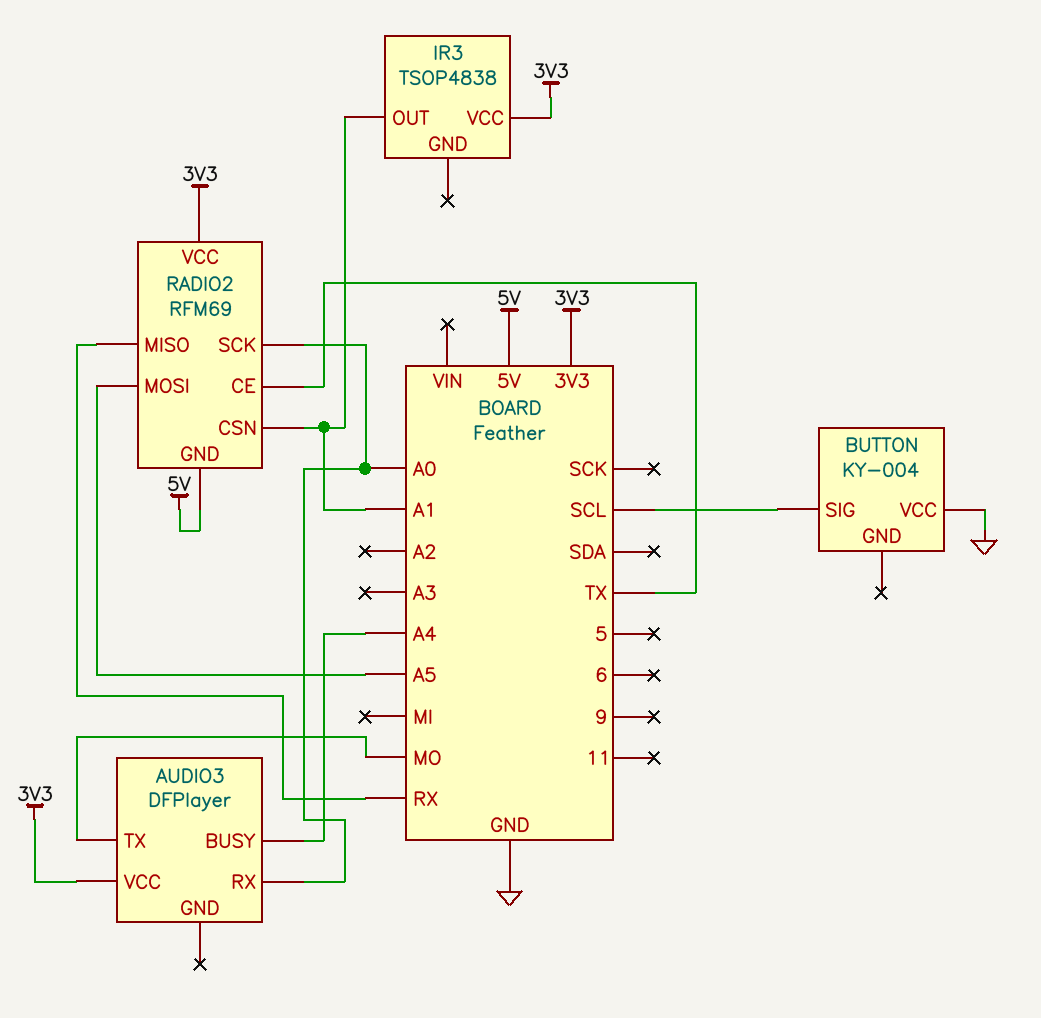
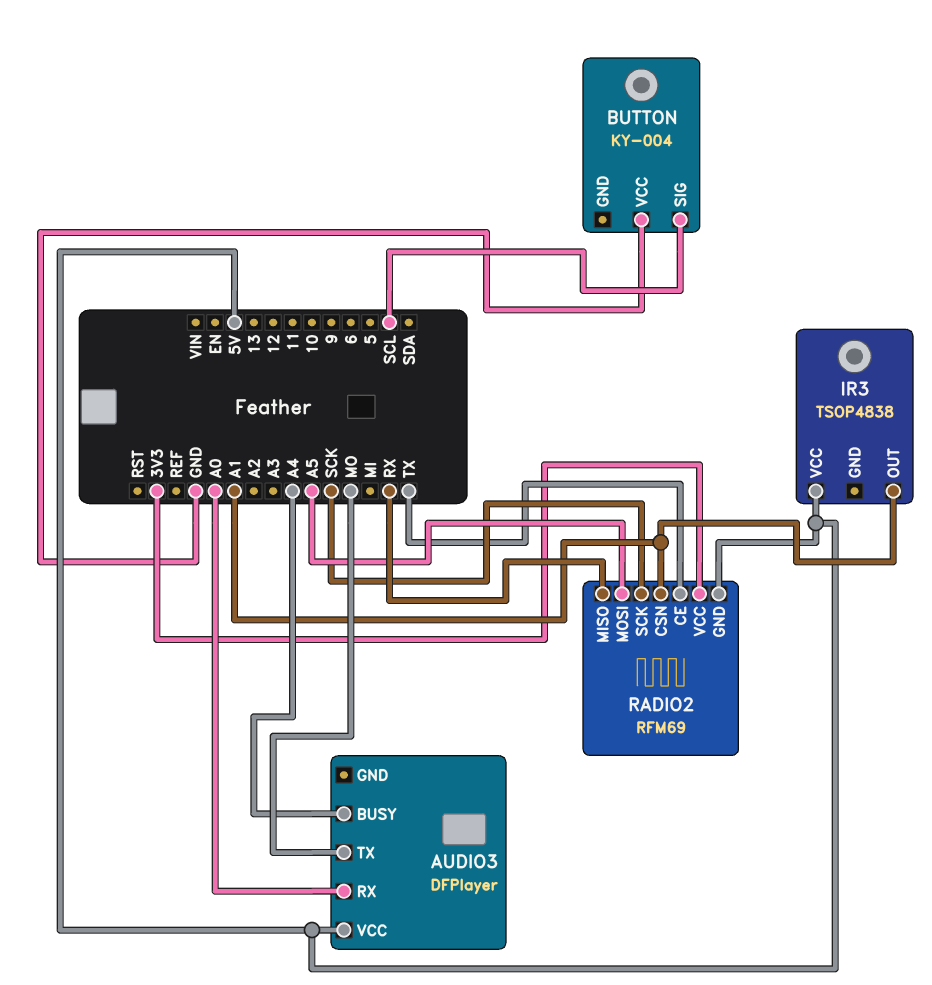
AUDIO3 pin VCC: 3V3 -> 5V
IR3 pin VCC: 3V3 -> 5V
RADIO2 pin SCK: A0 -> SCK

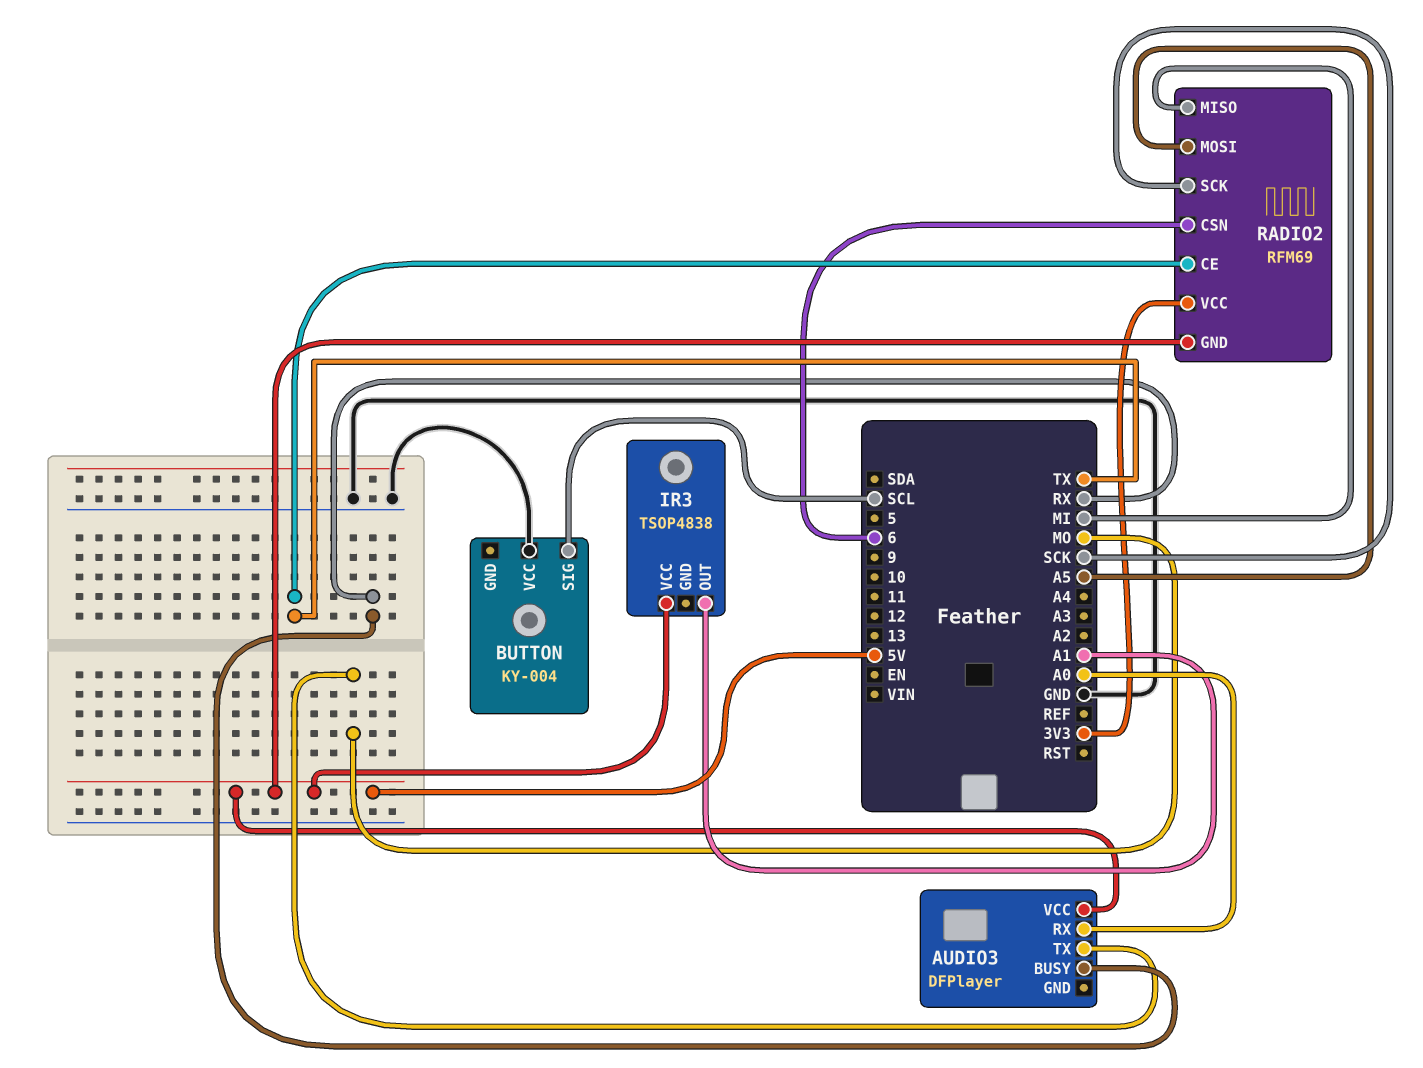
AUDIO3 pin BUSY: A4 -> RX
RADIO2 pin CSN: A1 -> 6
RADIO2 pin MISO: RX -> MI

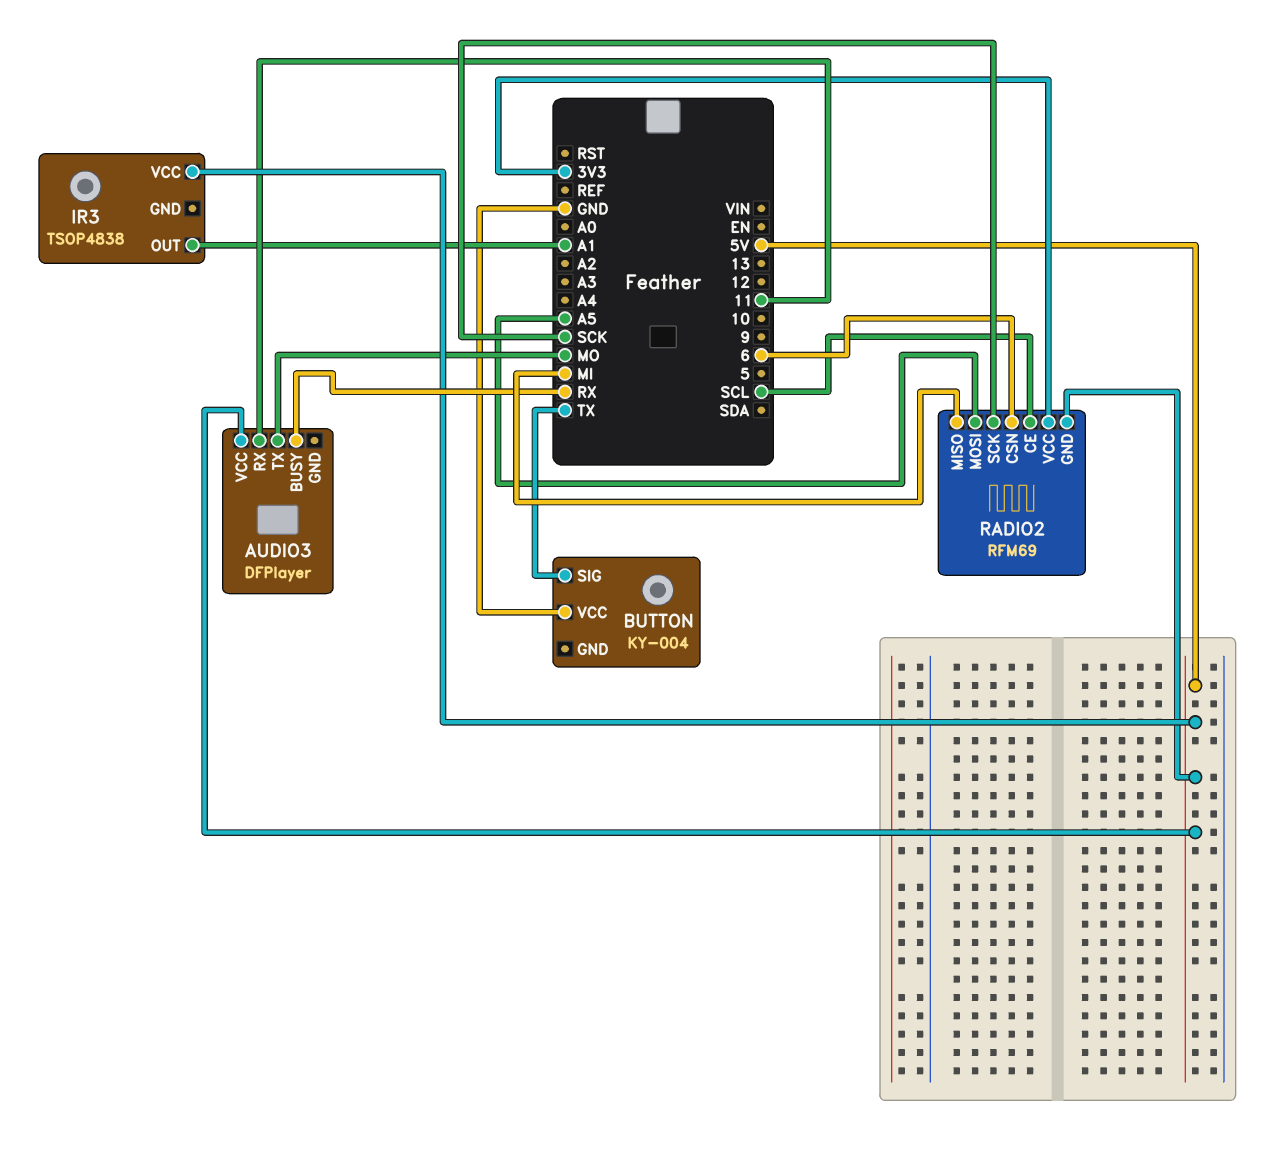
AUDIO3 pin RX: A0 -> 11
BUTTON pin SIG: SCL -> TX
RADIO2 pin CE: TX -> SCL

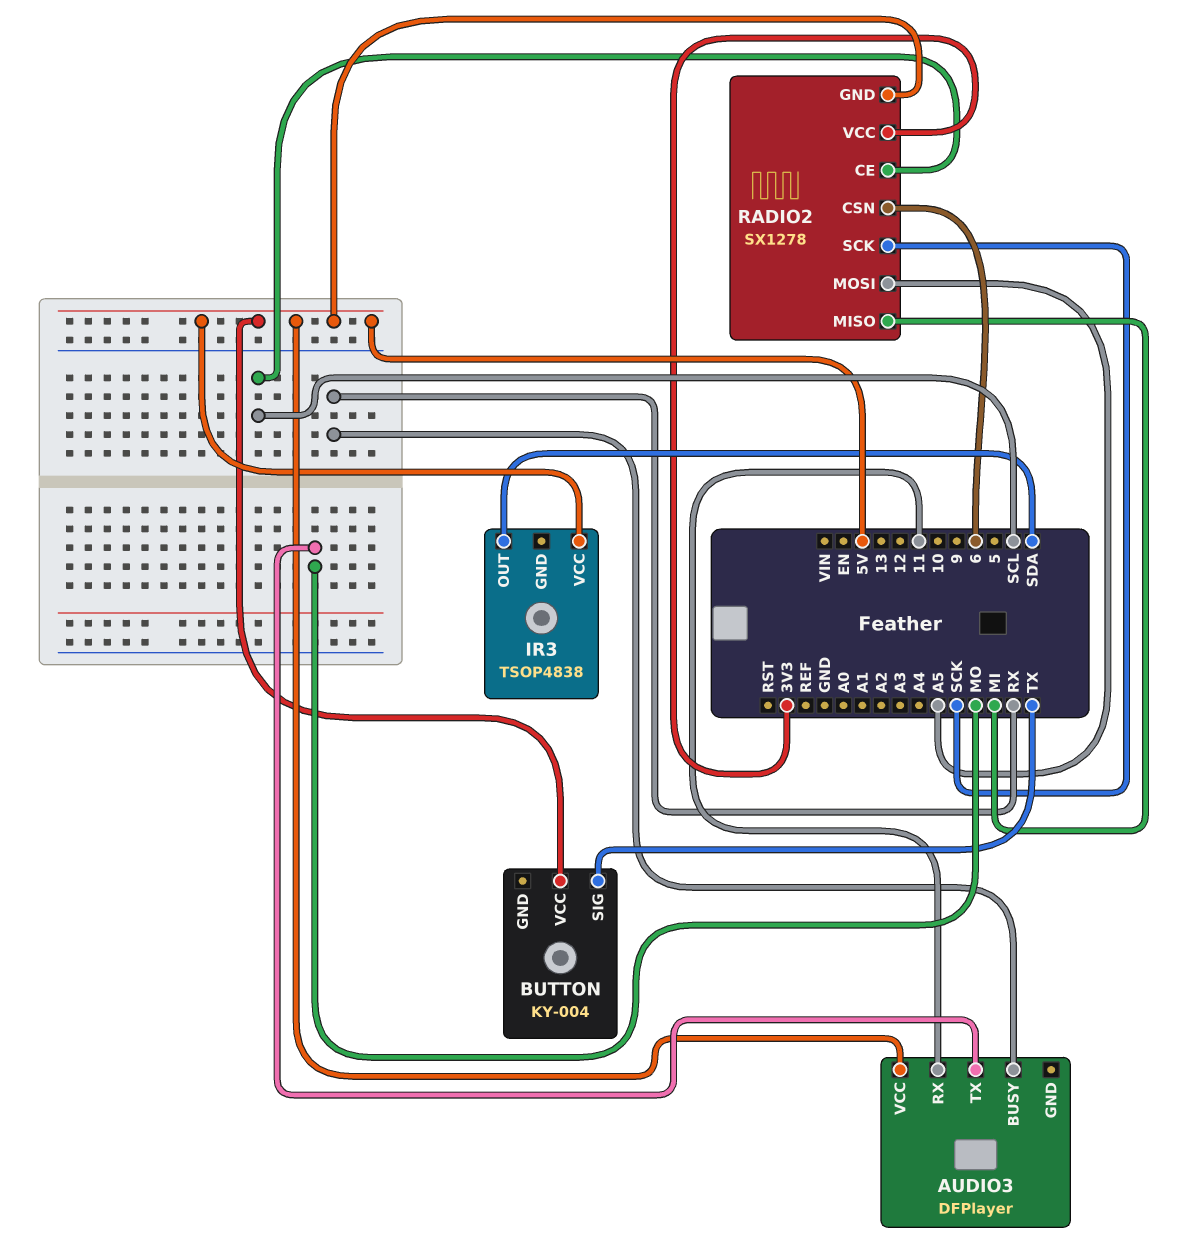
BUTTON pin VCC: GND -> 5V
IR3 pin OUT: A1 -> SDA
RADIO2: RFM69 -> SX1278

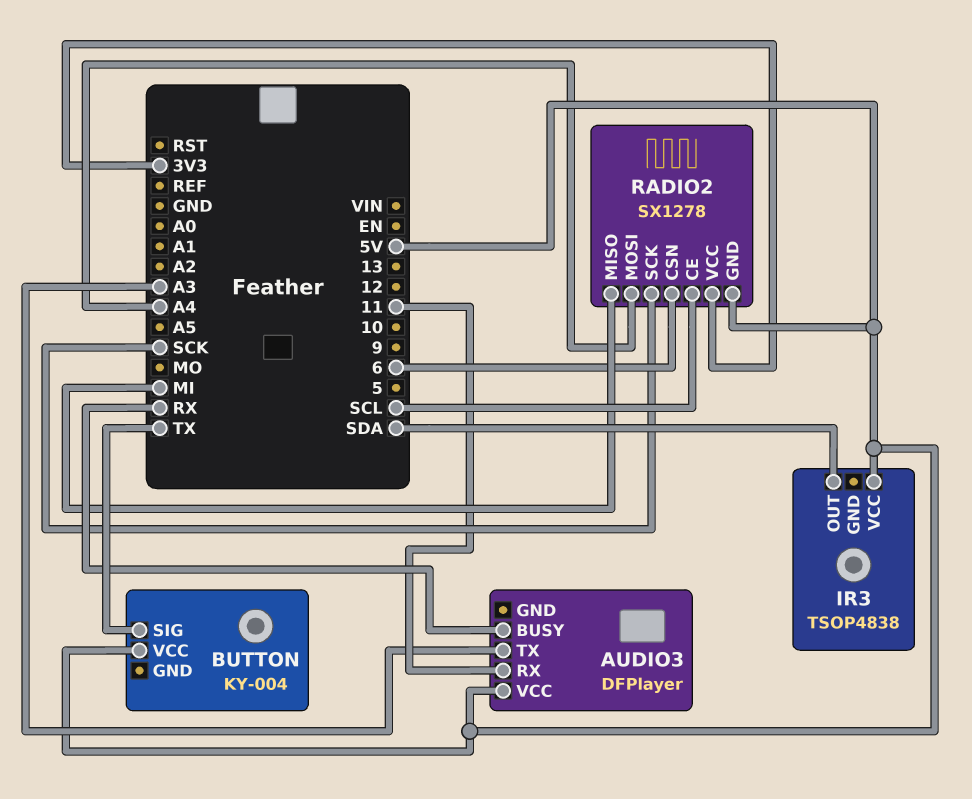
AUDIO3 pin TX: MO -> A3
RADIO2 pin MOSI: A5 -> A4

